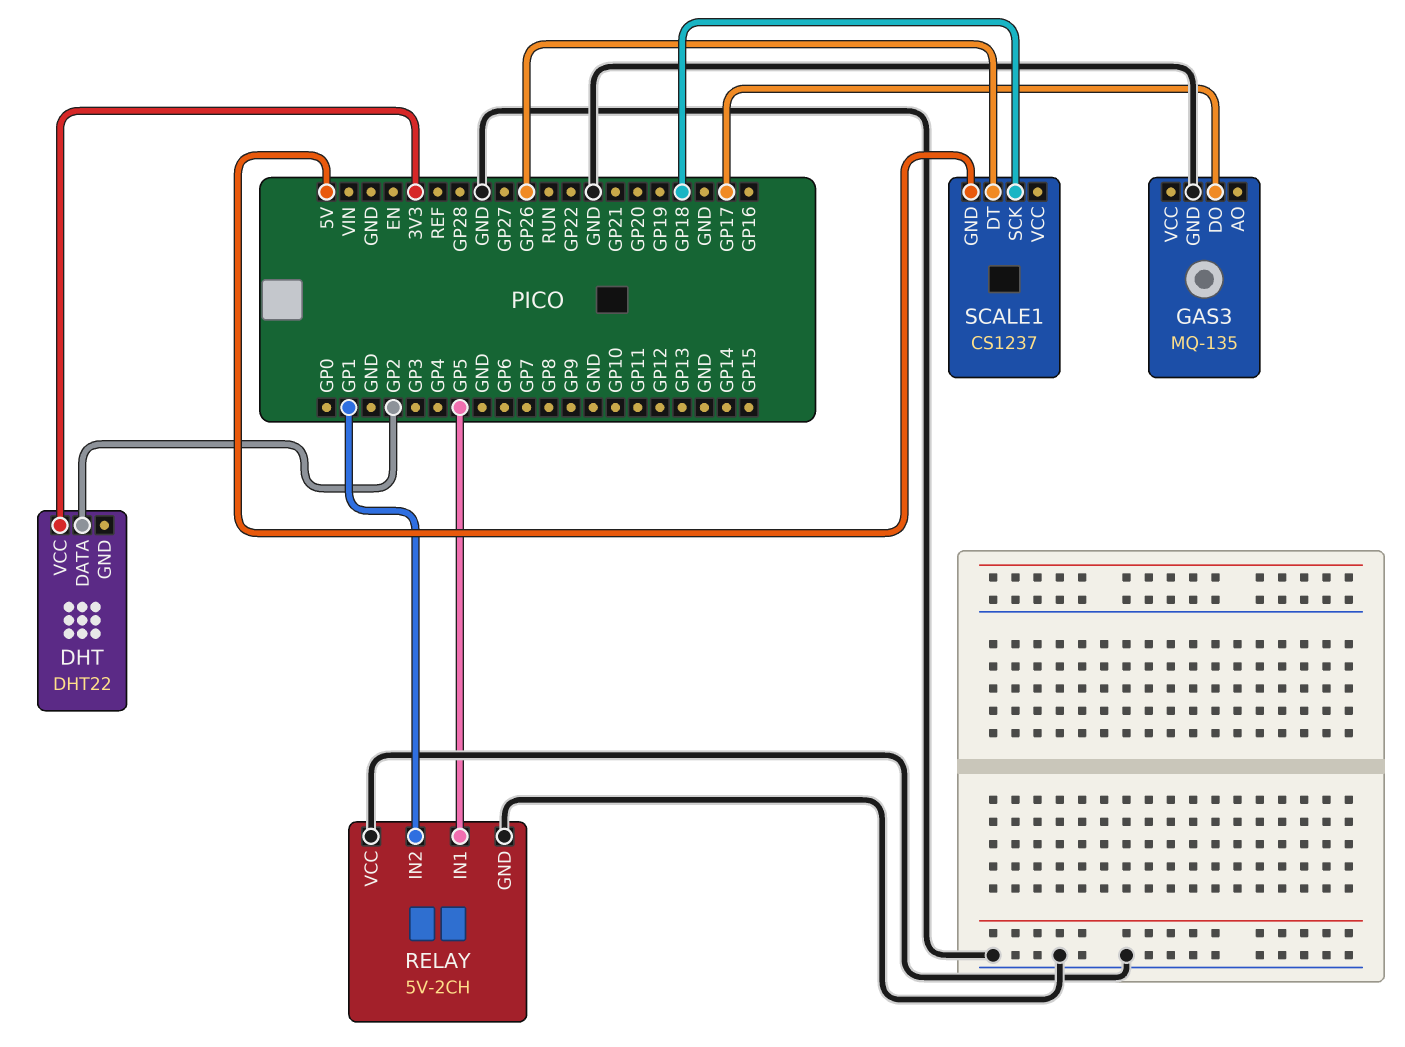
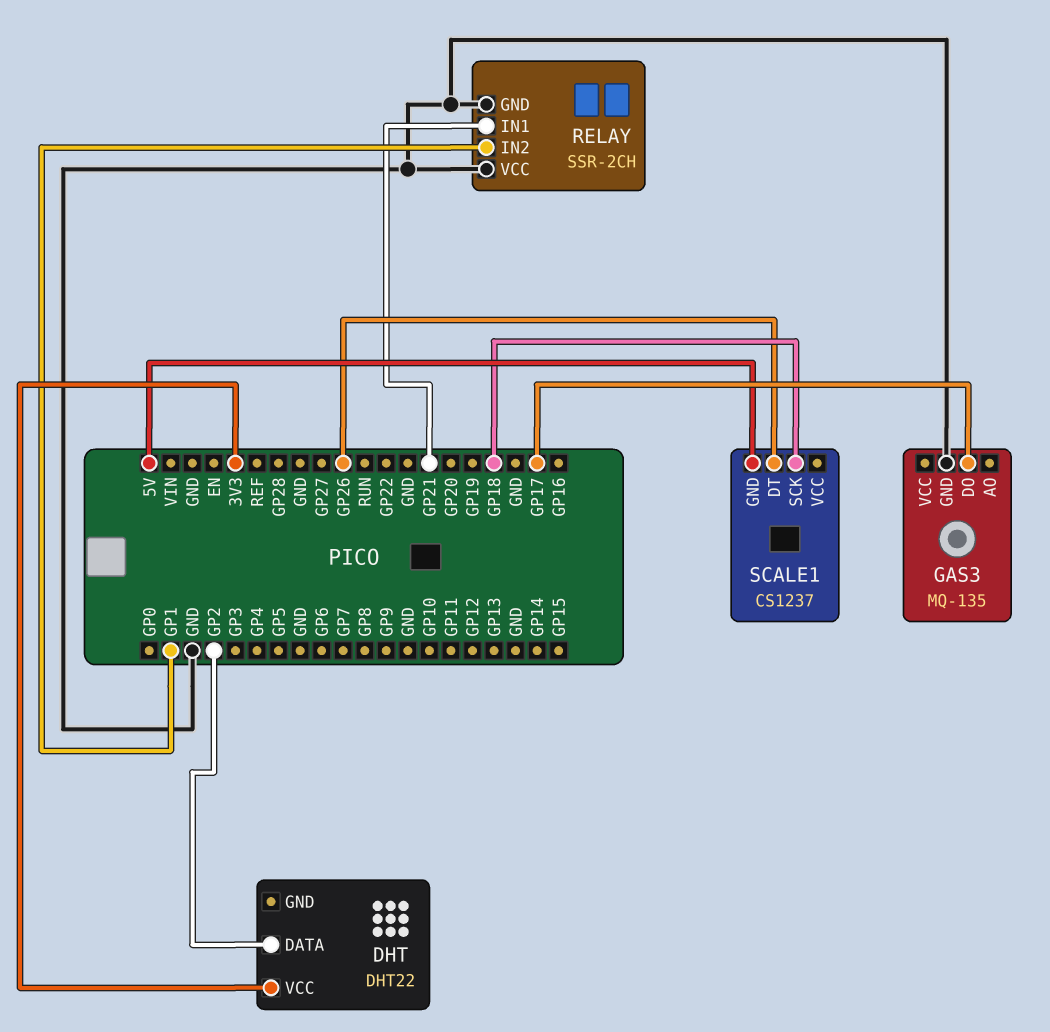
RELAY: 5V-2CH -> SSR-2CH
RELAY pin IN1: GP5 -> GP21

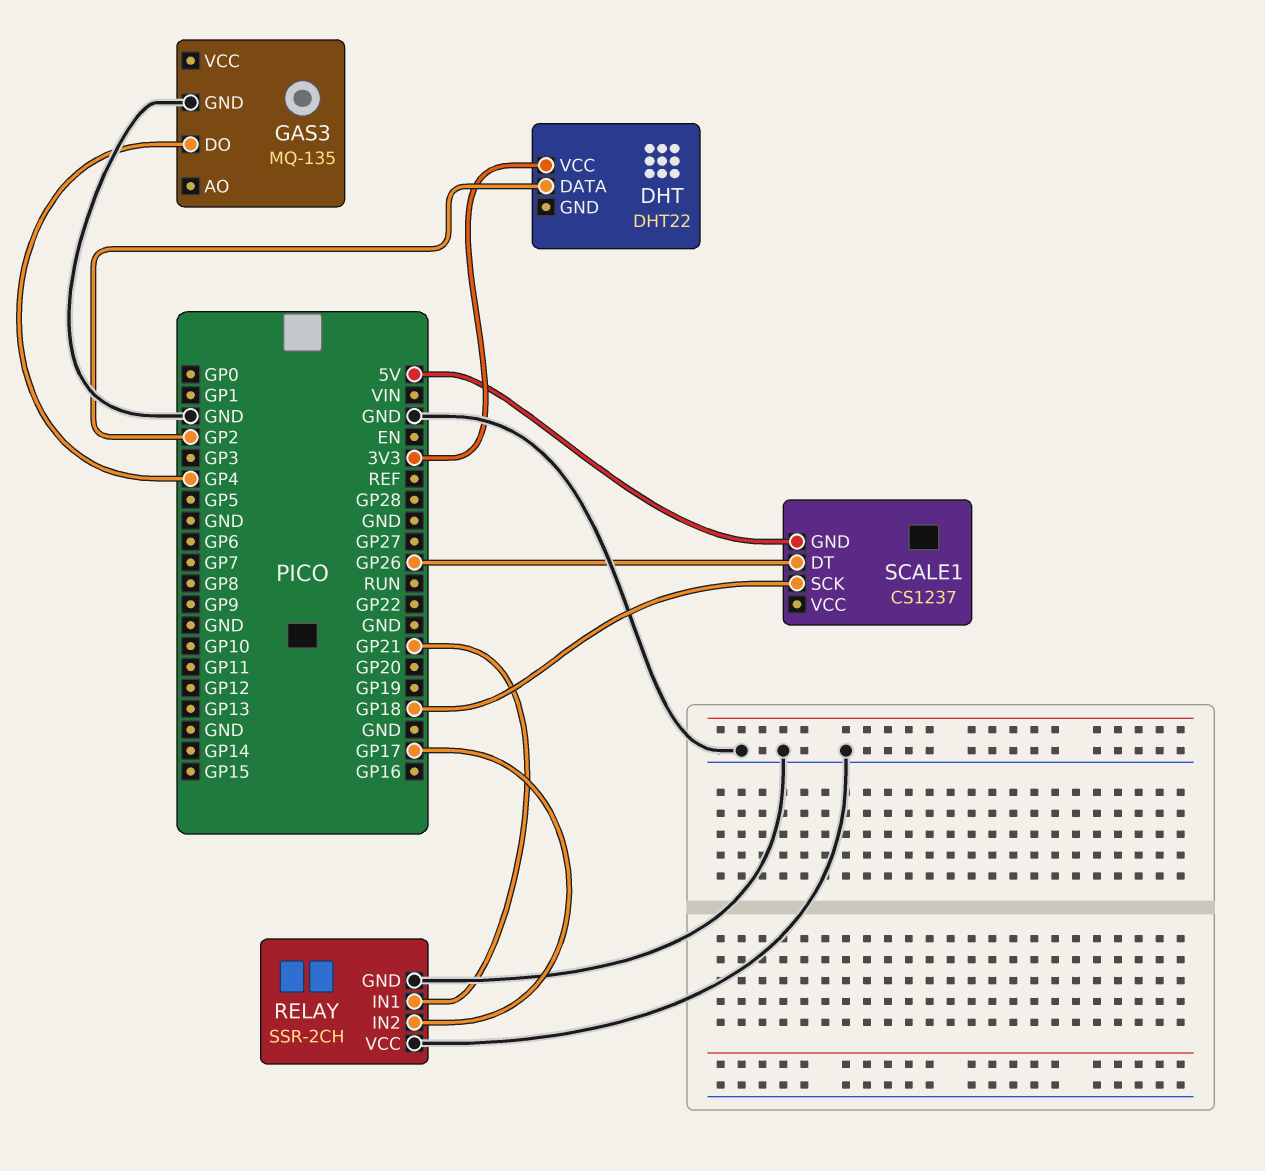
GAS3 pin DO: GP17 -> GP4
RELAY pin IN2: GP1 -> GP17

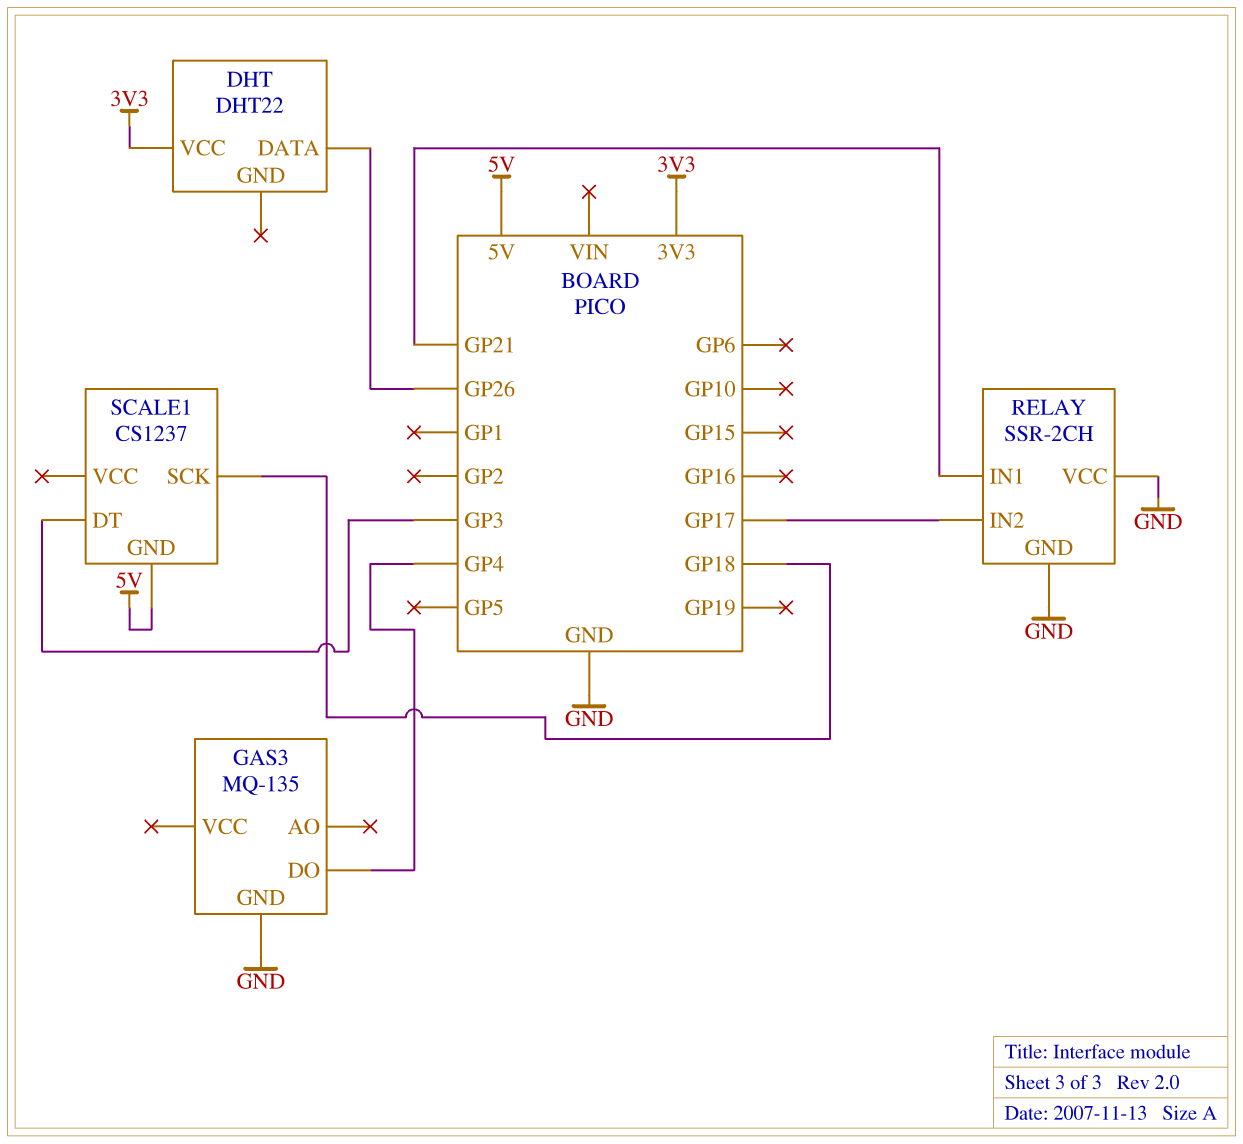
DHT pin DATA: GP2 -> GP26
SCALE1 pin DT: GP26 -> GP3

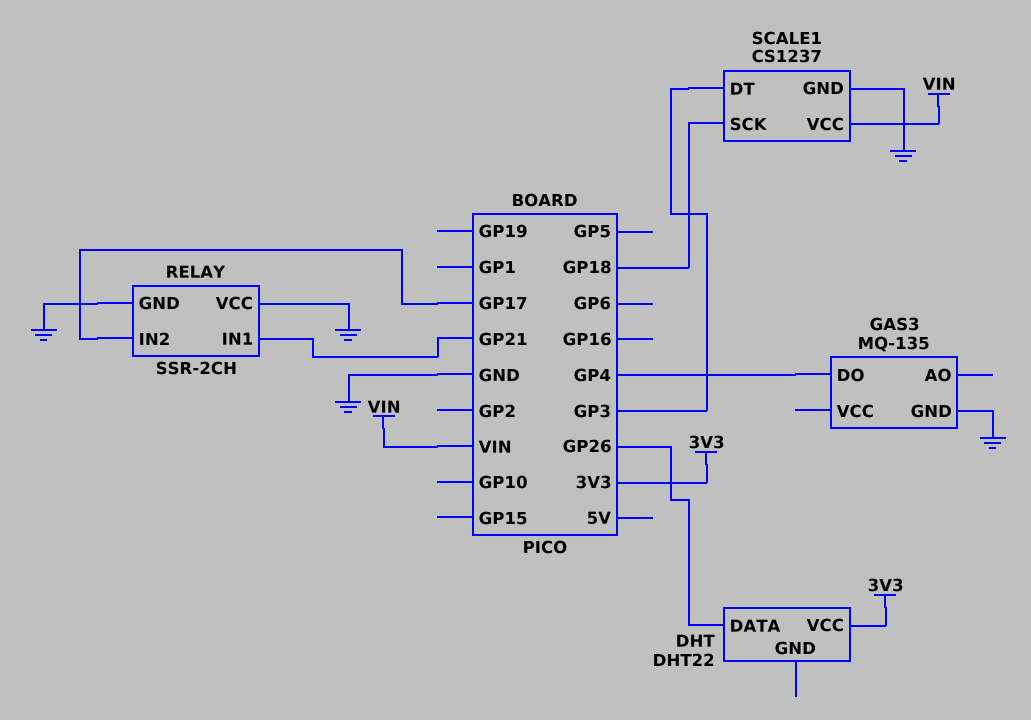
SCALE1 pin GND: 5V -> GND
SCALE1 pin VCC: none -> VIN

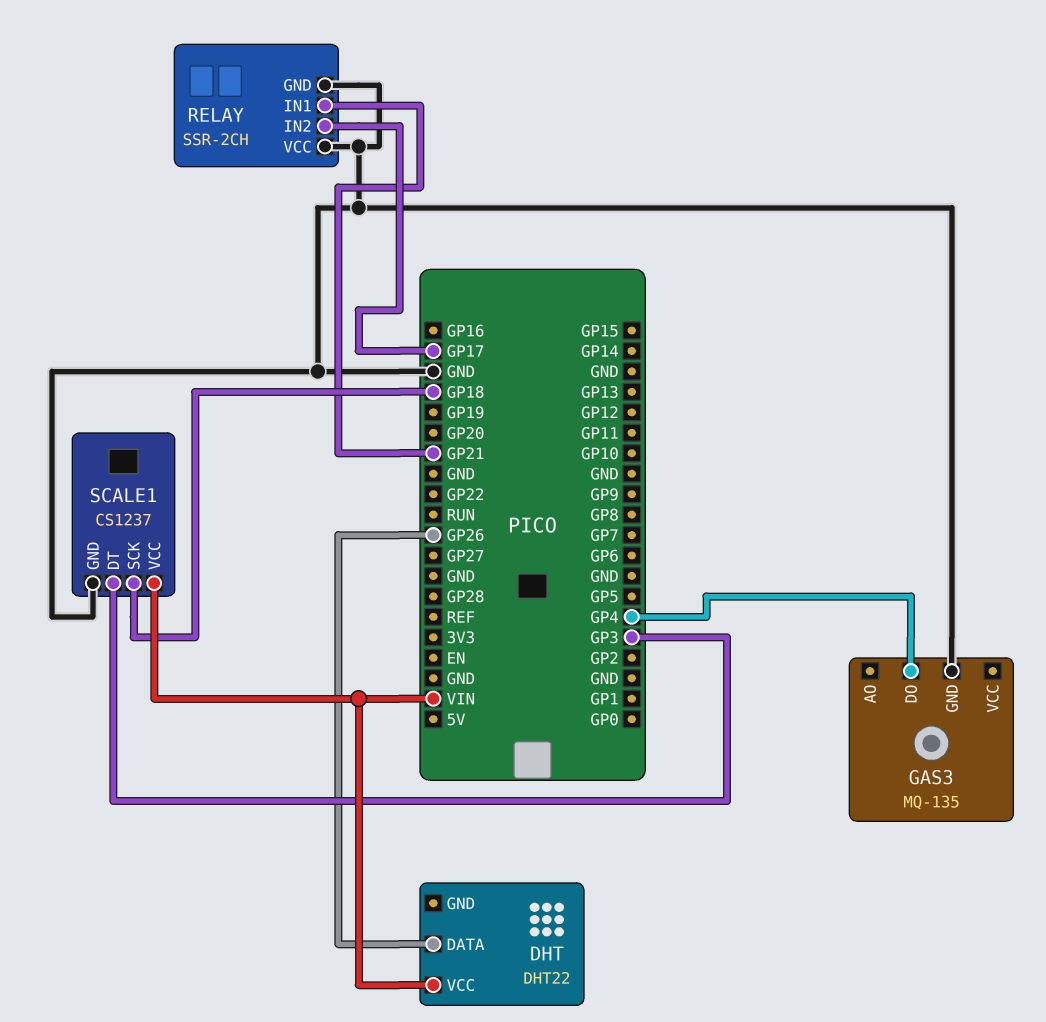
DHT pin VCC: 3V3 -> VIN

